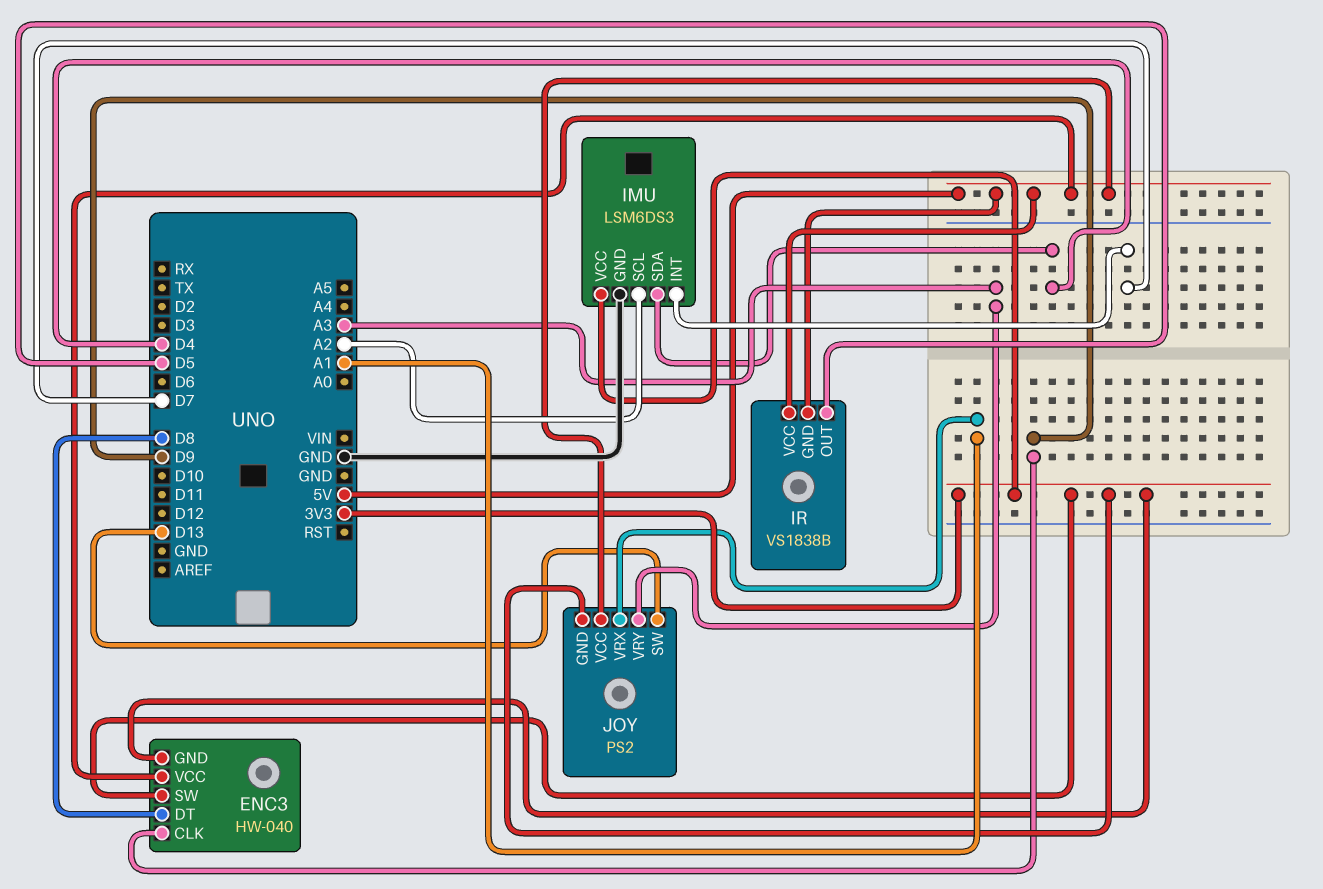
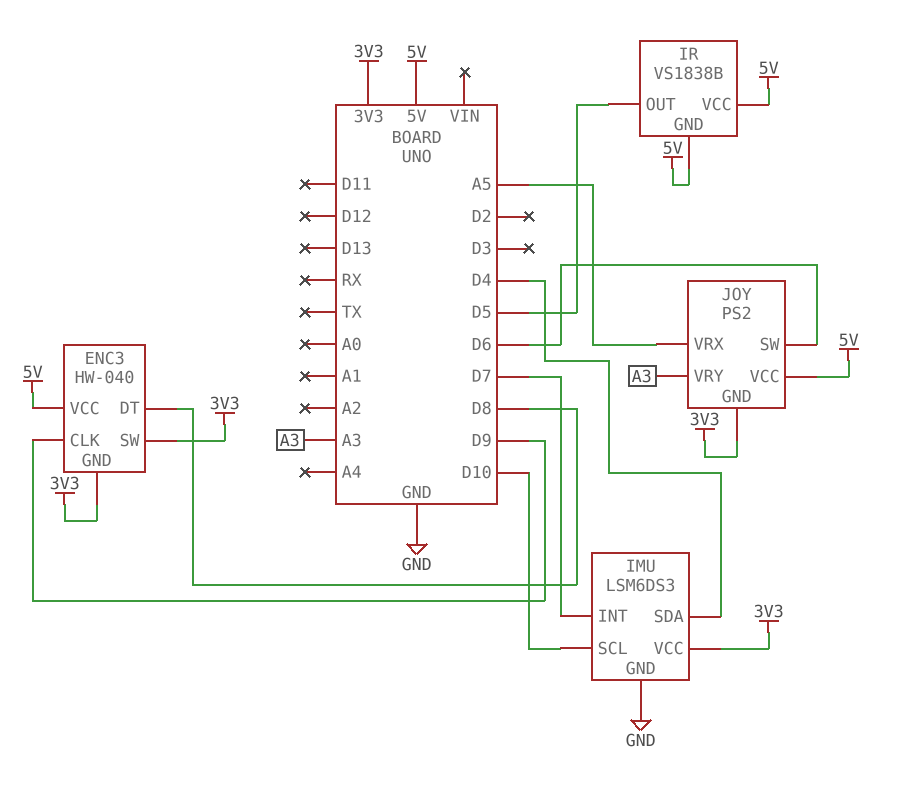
IMU pin SCL: A2 -> D10
JOY pin SW: D13 -> D6
JOY pin VRX: A1 -> A5

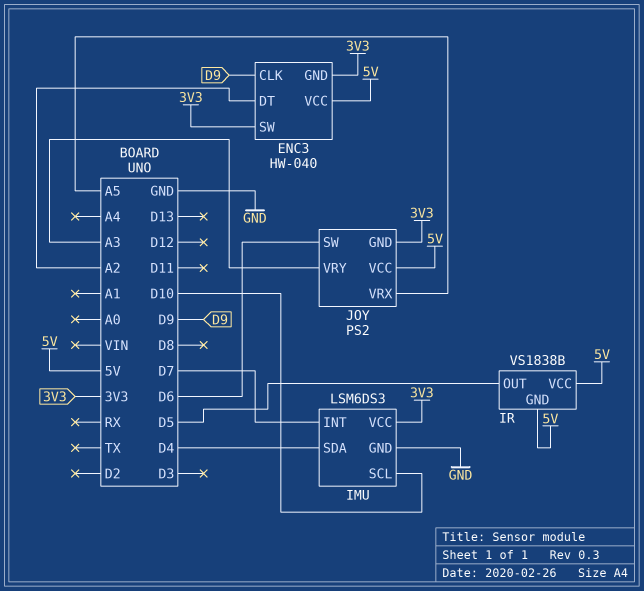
ENC3 pin DT: D8 -> A2

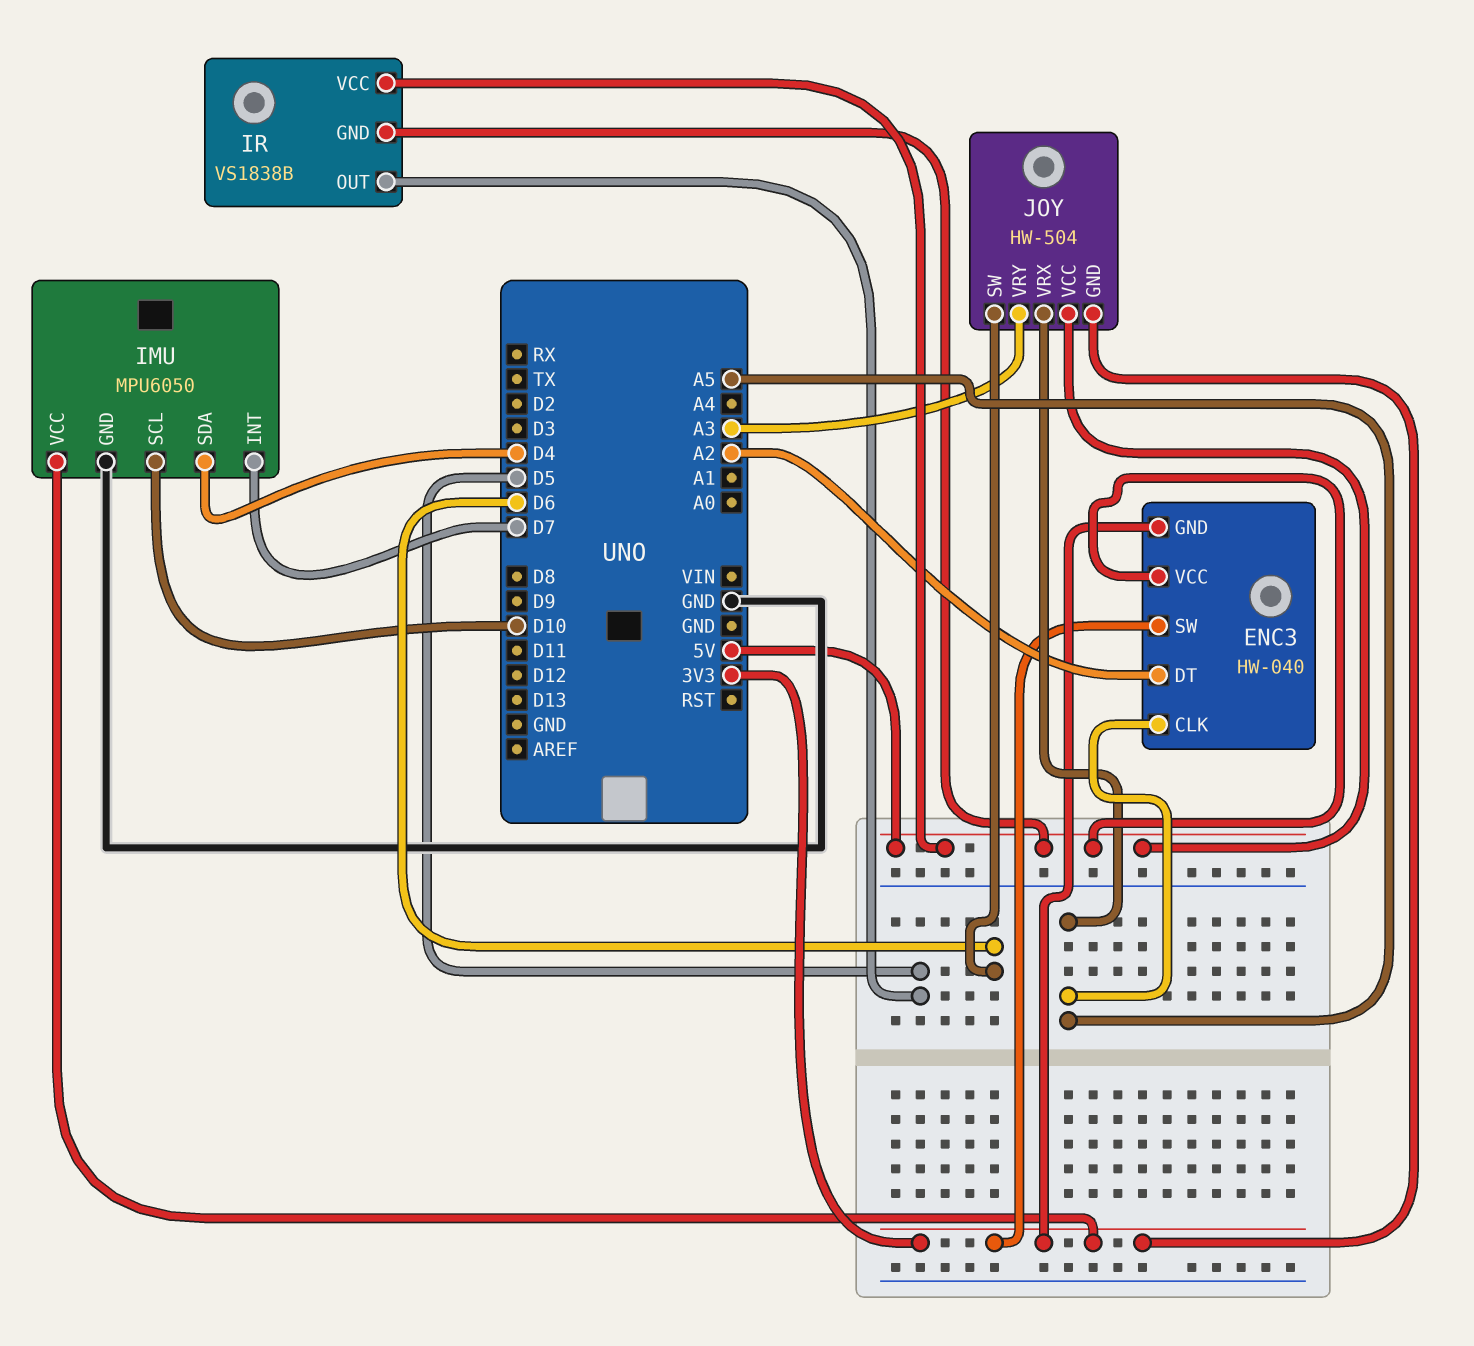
ENC3 pin CLK: D9 -> A5
IMU: LSM6DS3 -> MPU6050
JOY: PS2 -> HW-504

